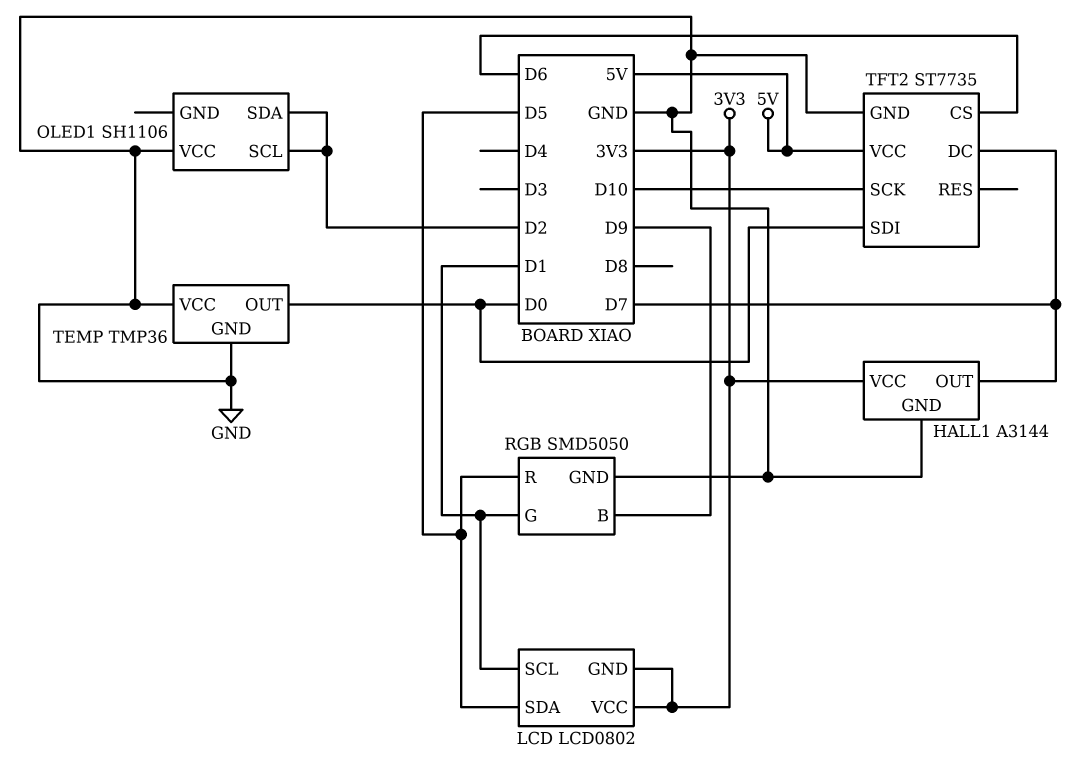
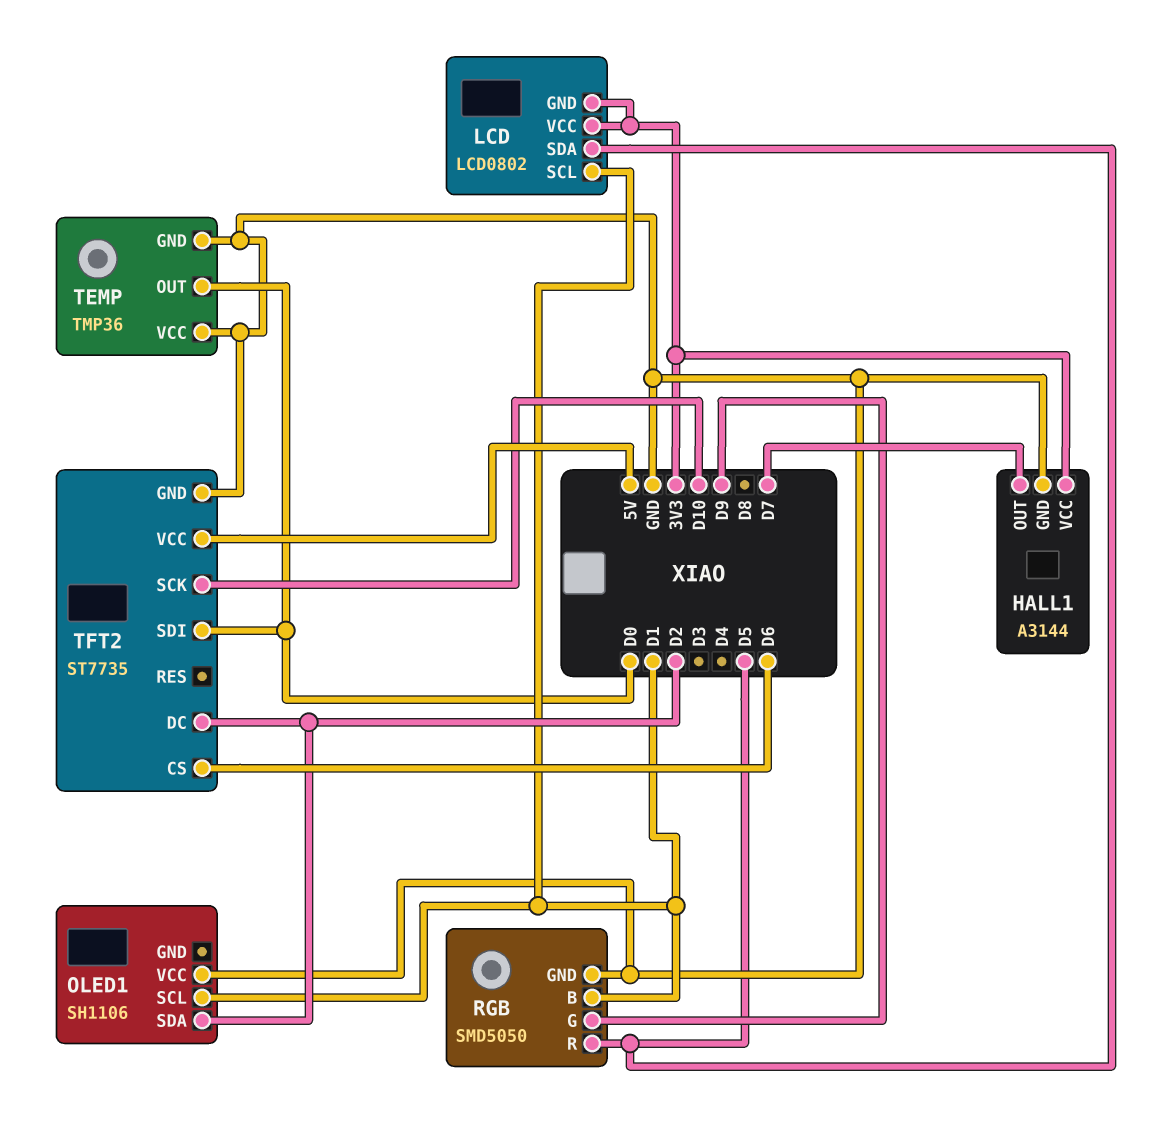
OLED1 pin SCL: D2 -> D1
RGB pin B: D9 -> D1
RGB pin G: D1 -> D9
TFT2 pin DC: D7 -> D2

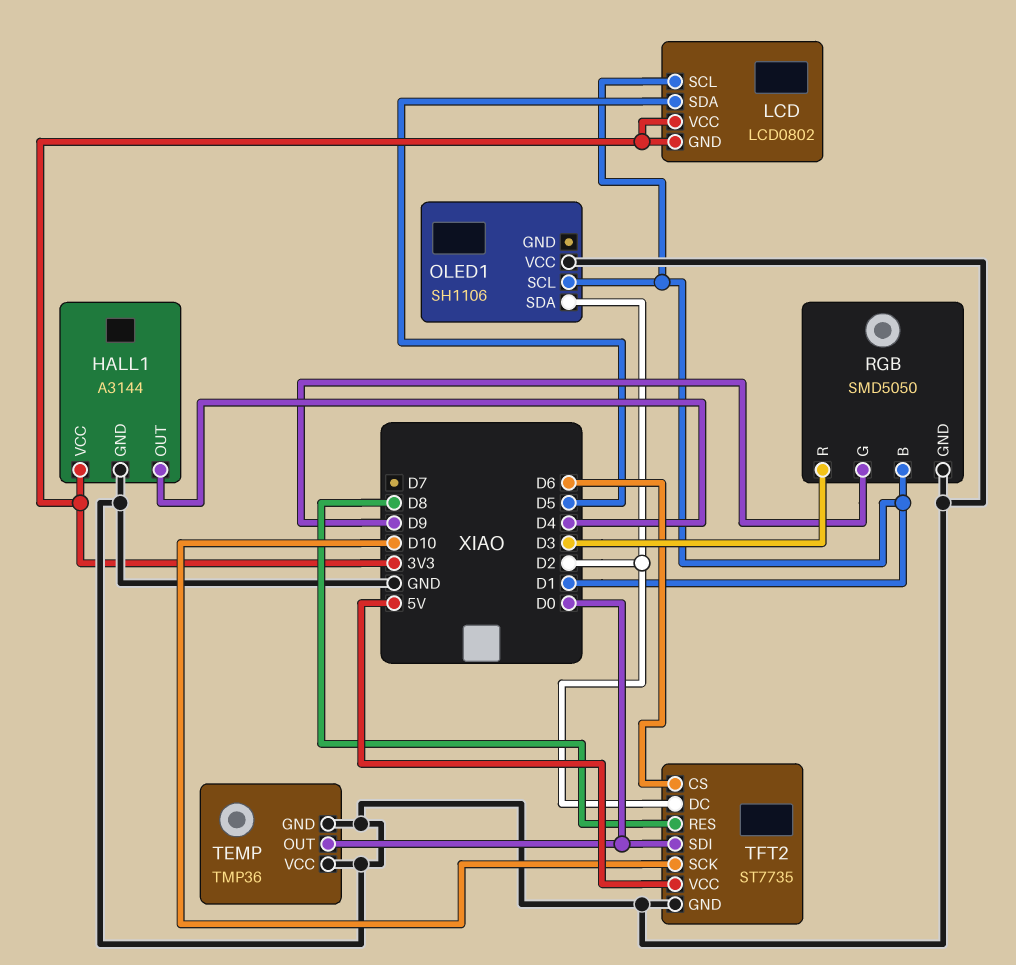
HALL1 pin OUT: D7 -> D4
RGB pin R: D5 -> D3
TFT2 pin RES: none -> D8

